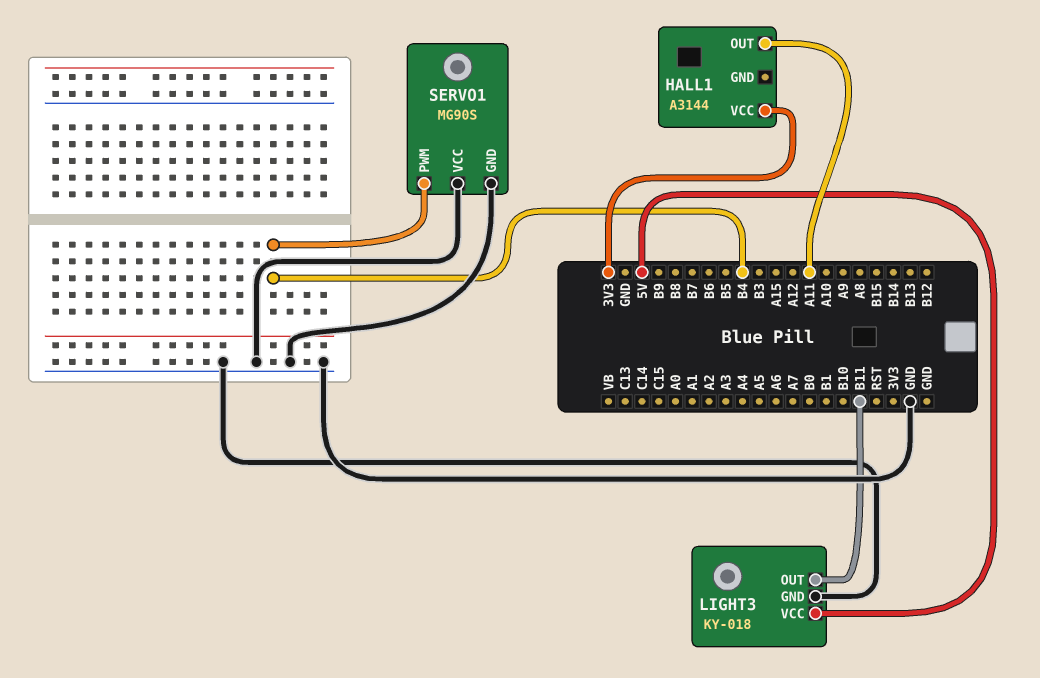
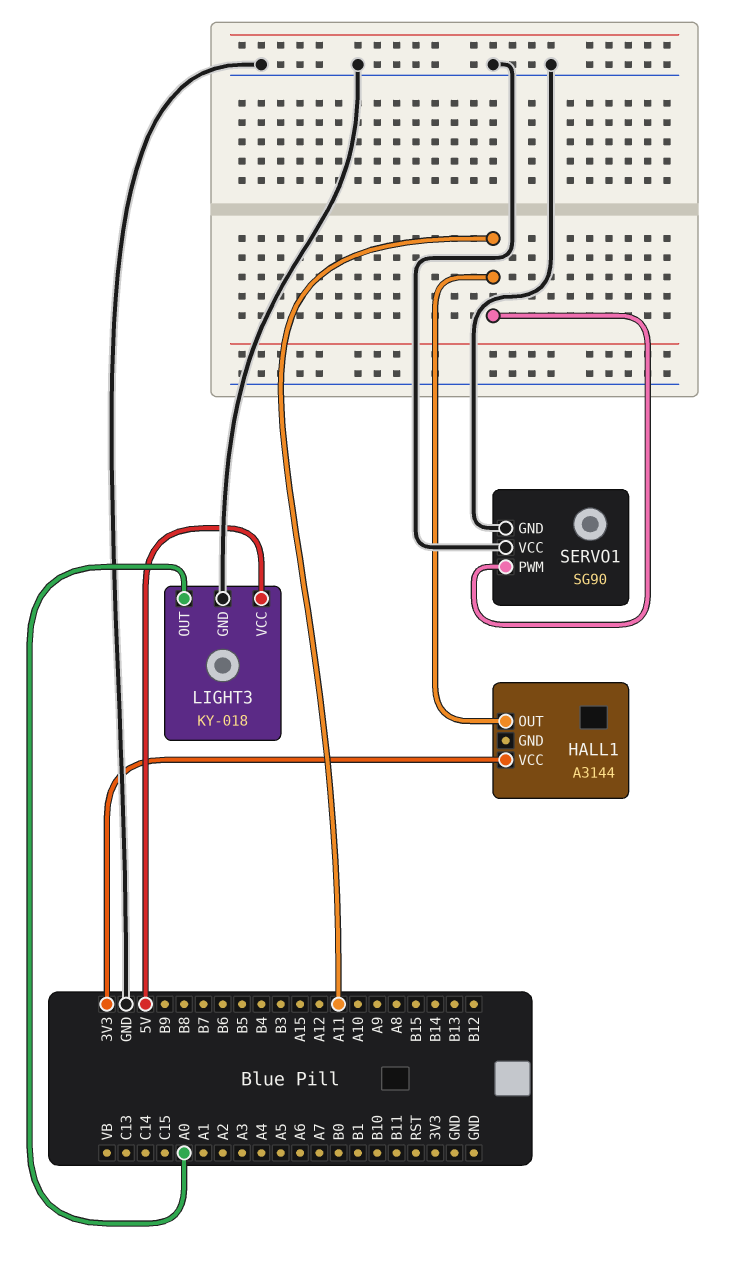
LIGHT3 pin OUT: B11 -> A0
SERVO1: MG90S -> SG90
SERVO1 pin PWM: B4 -> A11

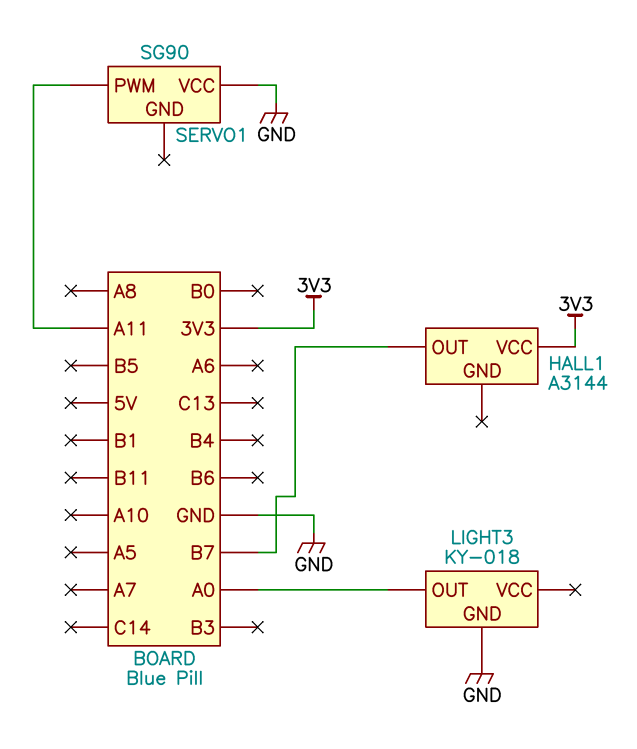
HALL1 pin OUT: A11 -> B7
LIGHT3 pin VCC: 5V -> none
SERVO1 pin GND: GND -> none

